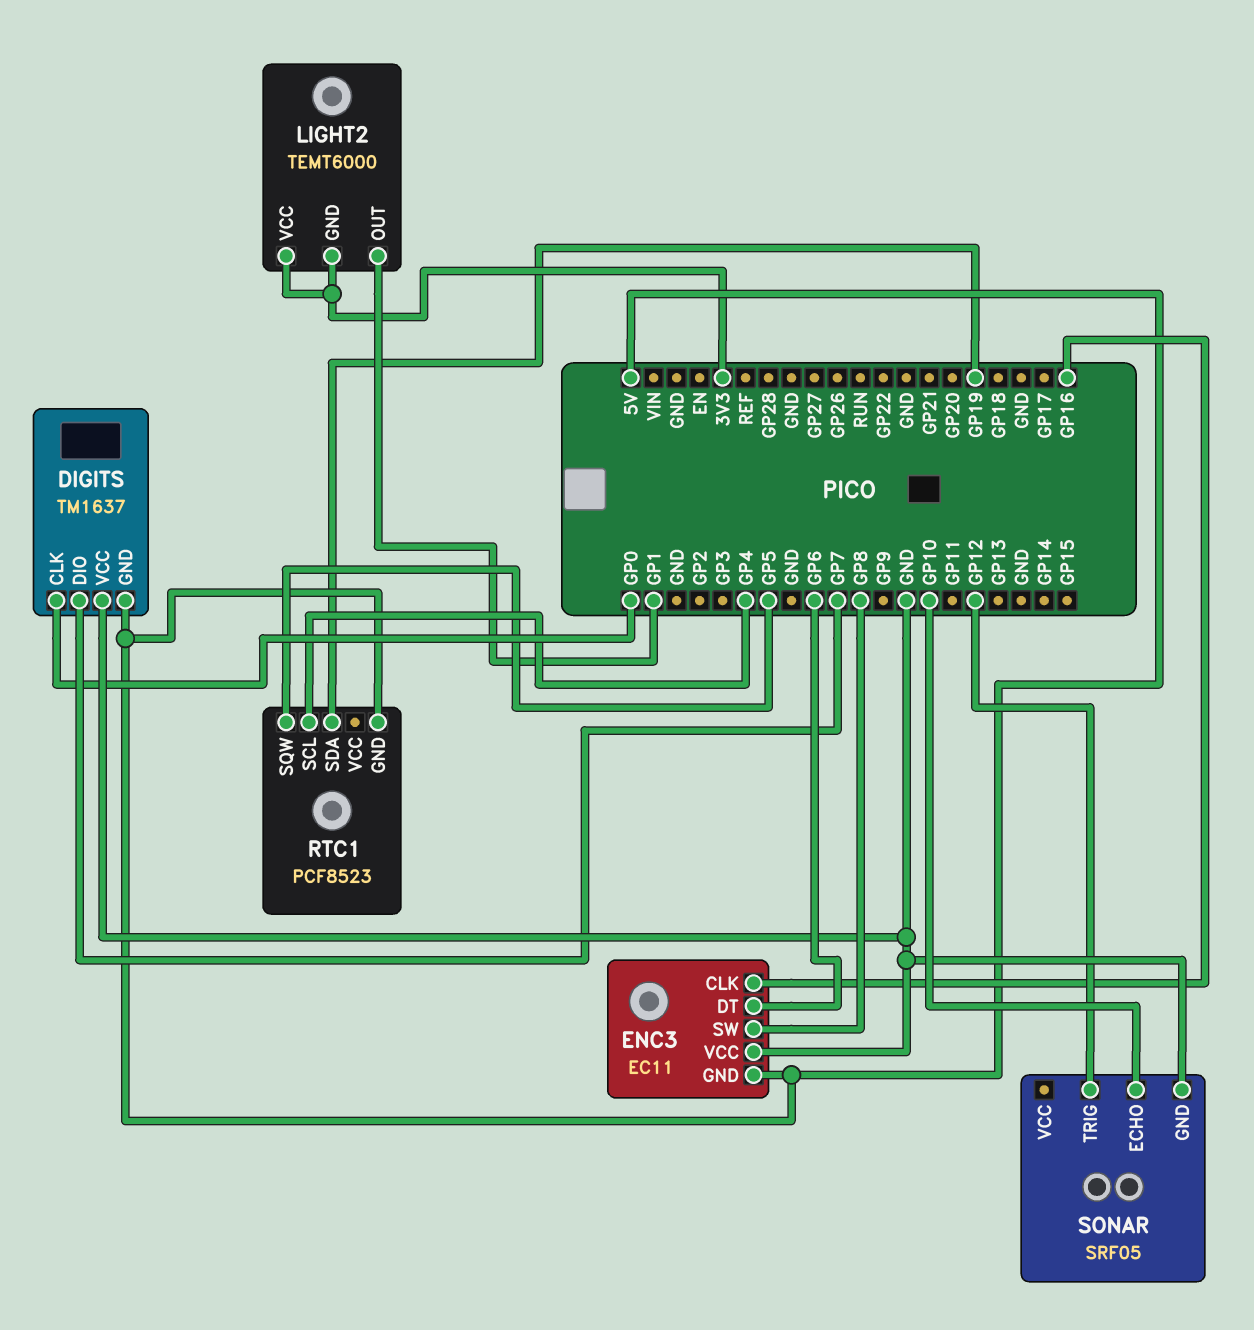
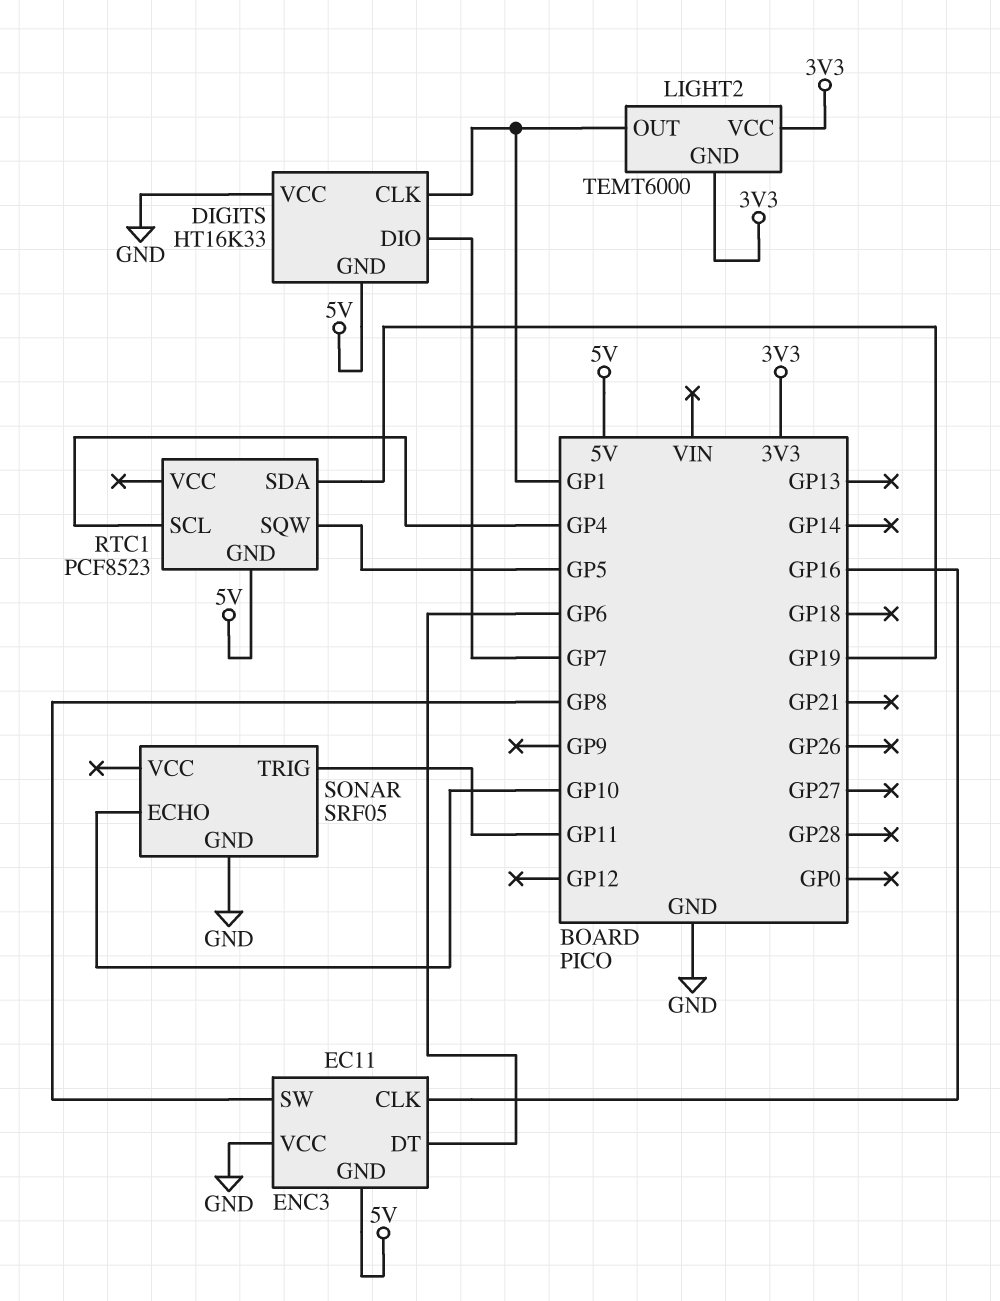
DIGITS: TM1637 -> HT16K33
DIGITS pin CLK: GP0 -> GP1
SONAR pin TRIG: GP12 -> GP11

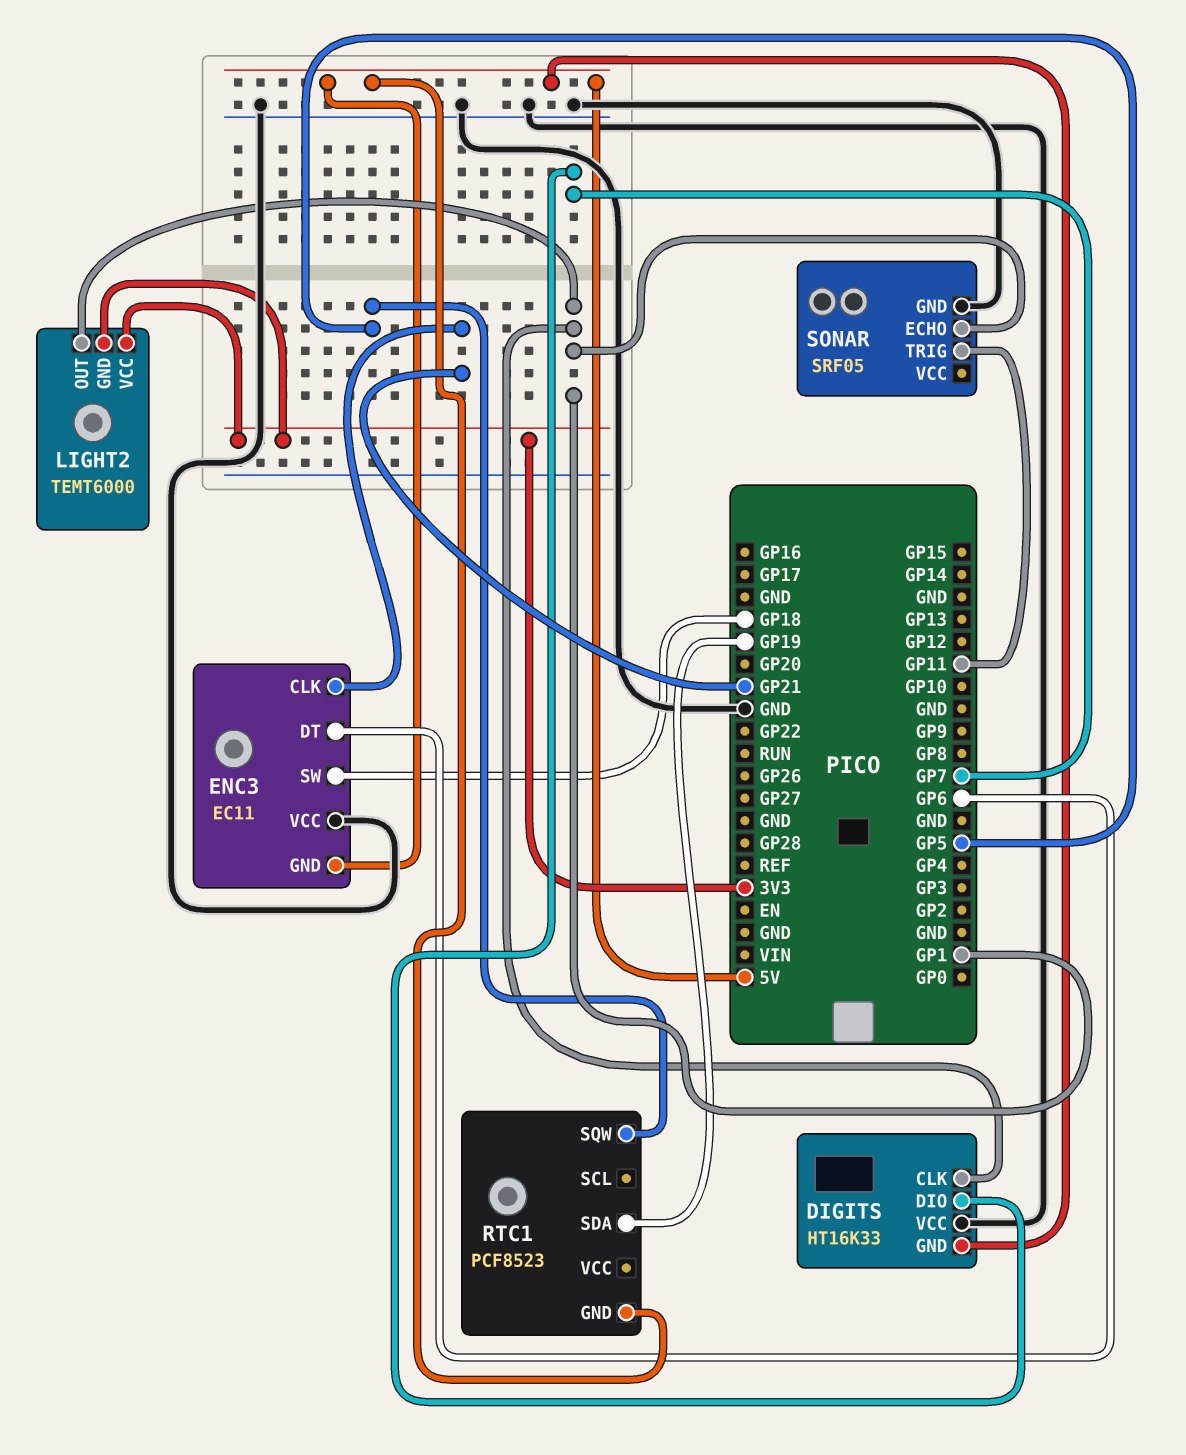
ENC3 pin CLK: GP16 -> GP21
ENC3 pin SW: GP8 -> GP18
RTC1 pin SCL: GP4 -> none
SONAR pin ECHO: GP10 -> GP1

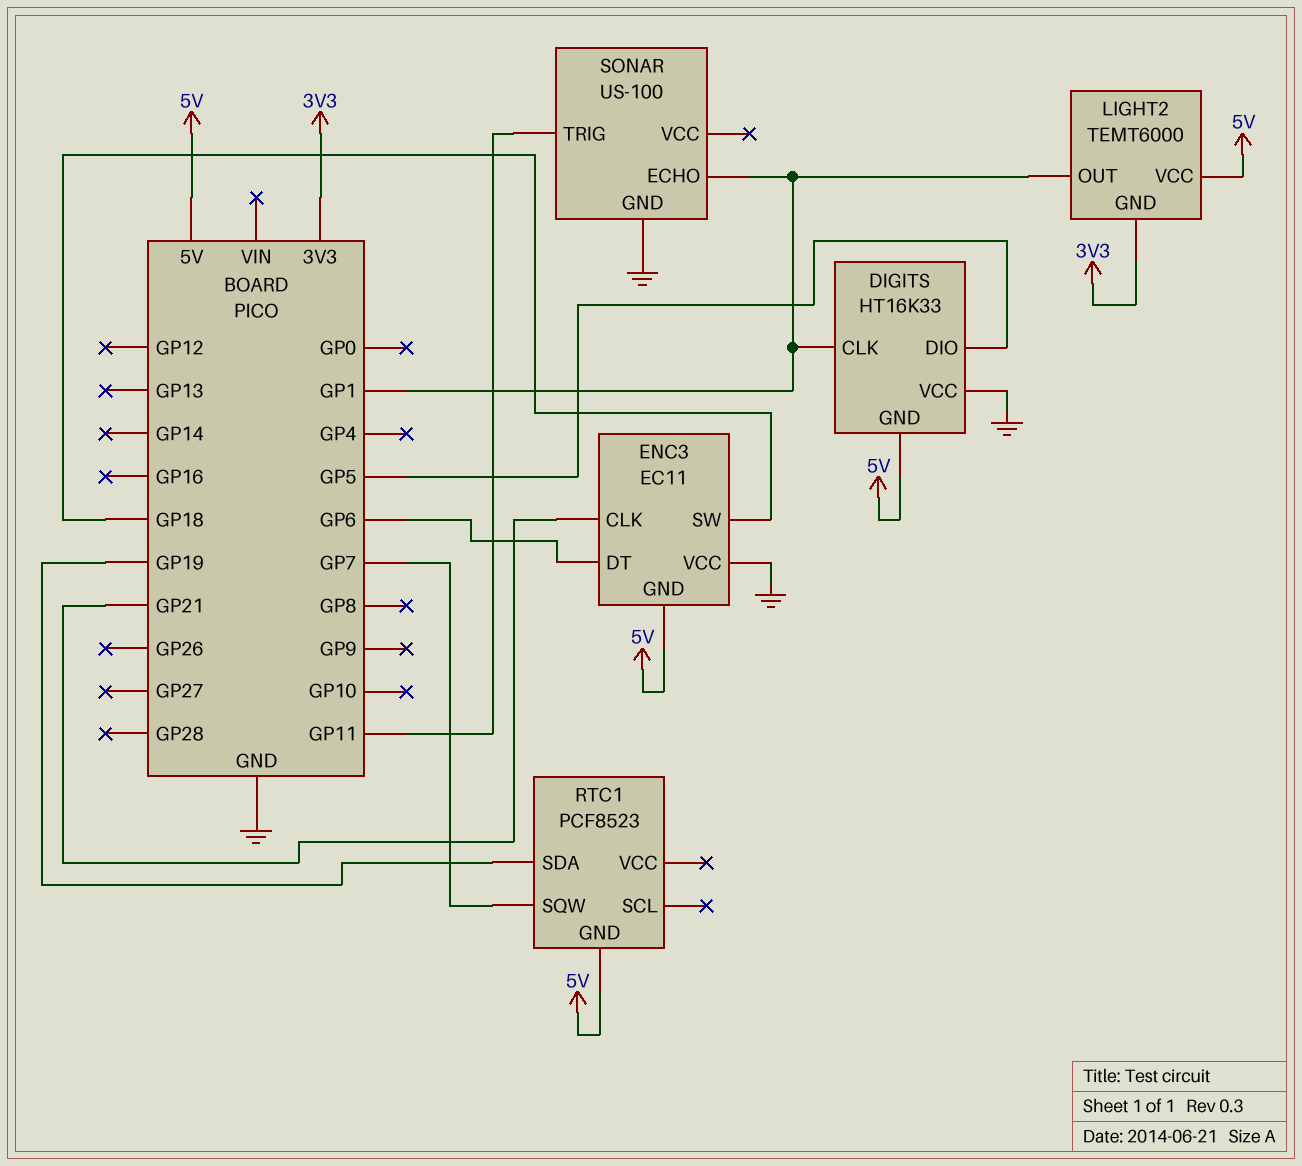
DIGITS pin DIO: GP7 -> GP5
LIGHT2 pin VCC: 3V3 -> 5V
RTC1 pin SQW: GP5 -> GP7
SONAR: SRF05 -> US-100

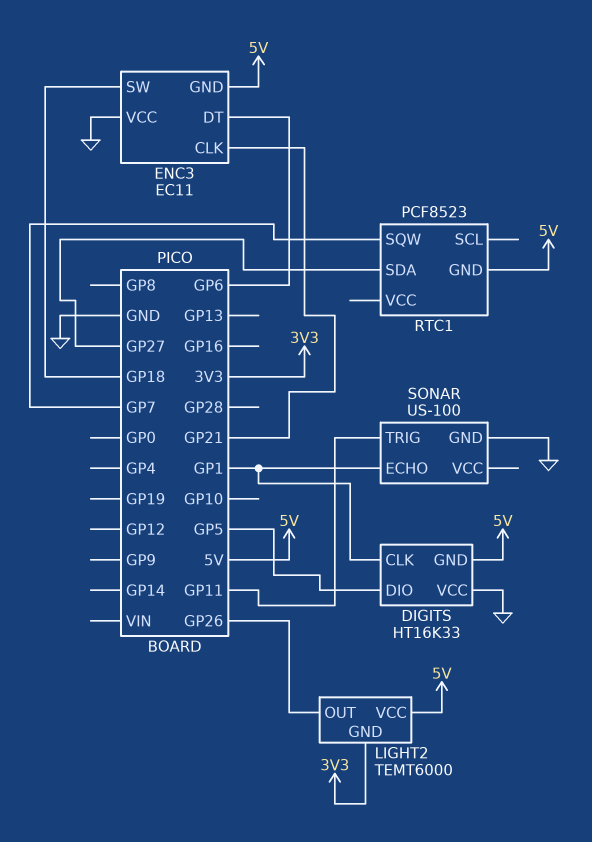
LIGHT2 pin OUT: GP1 -> GP26
RTC1 pin SDA: GP19 -> GP27

